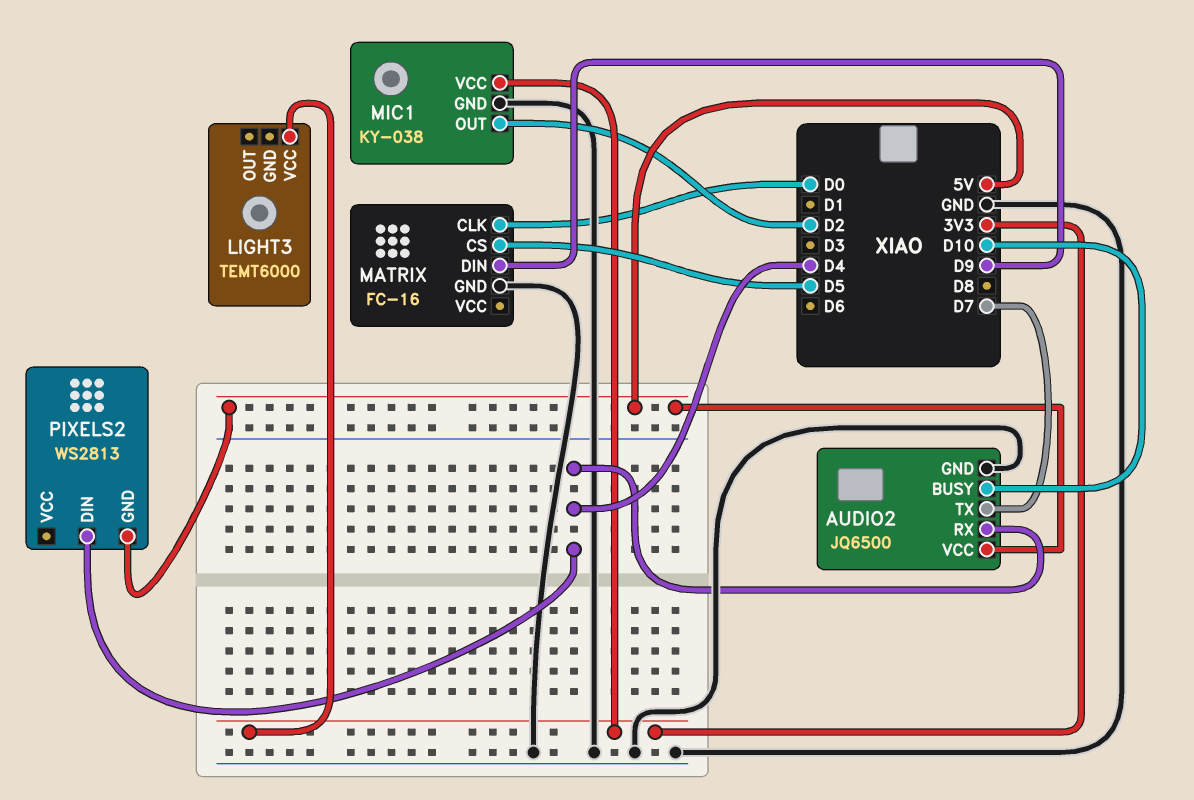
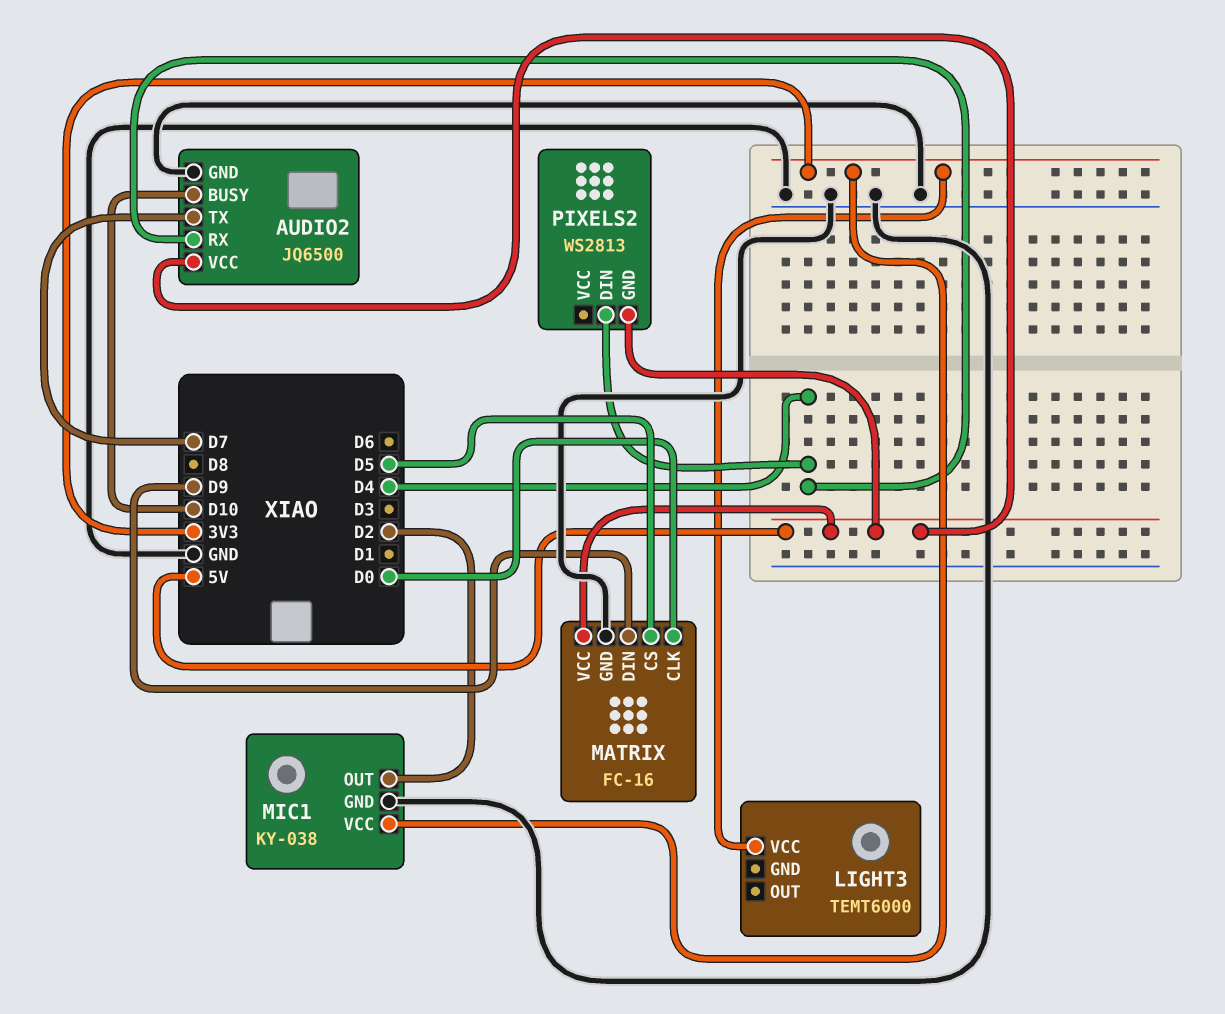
MATRIX pin VCC: none -> 5V

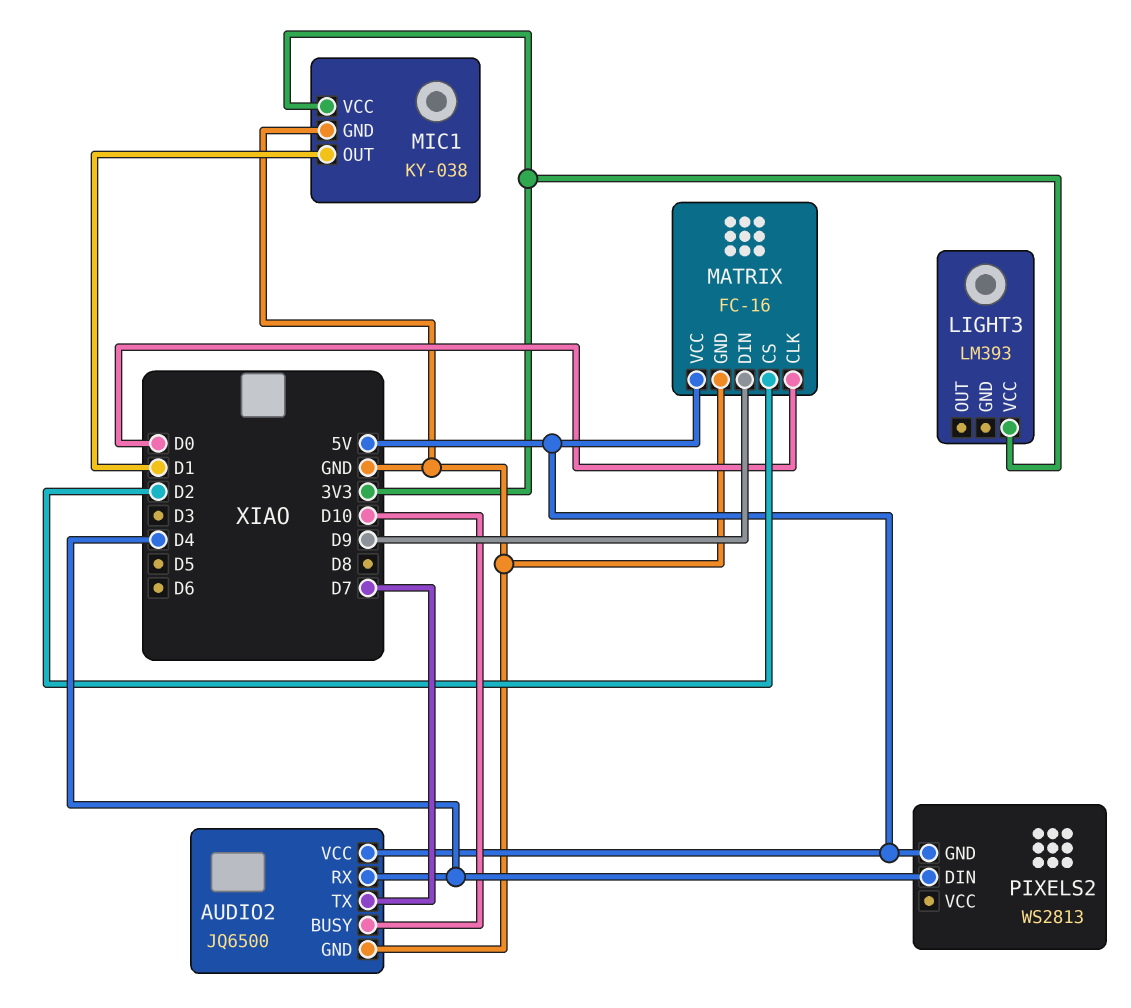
LIGHT3: TEMT6000 -> LM393
MATRIX pin CS: D5 -> D2
MIC1 pin OUT: D2 -> D1

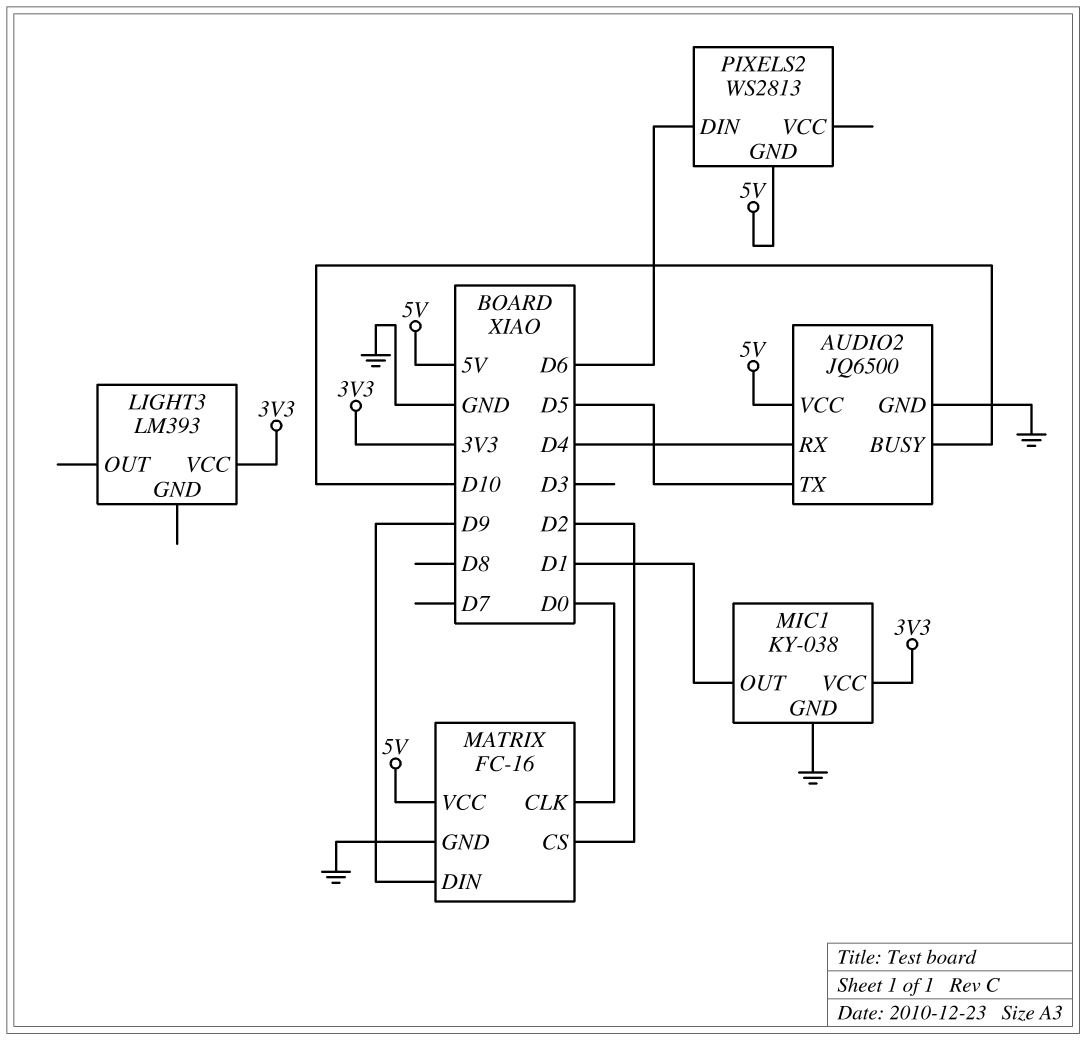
AUDIO2 pin TX: D7 -> D5
PIXELS2 pin DIN: D4 -> D6

